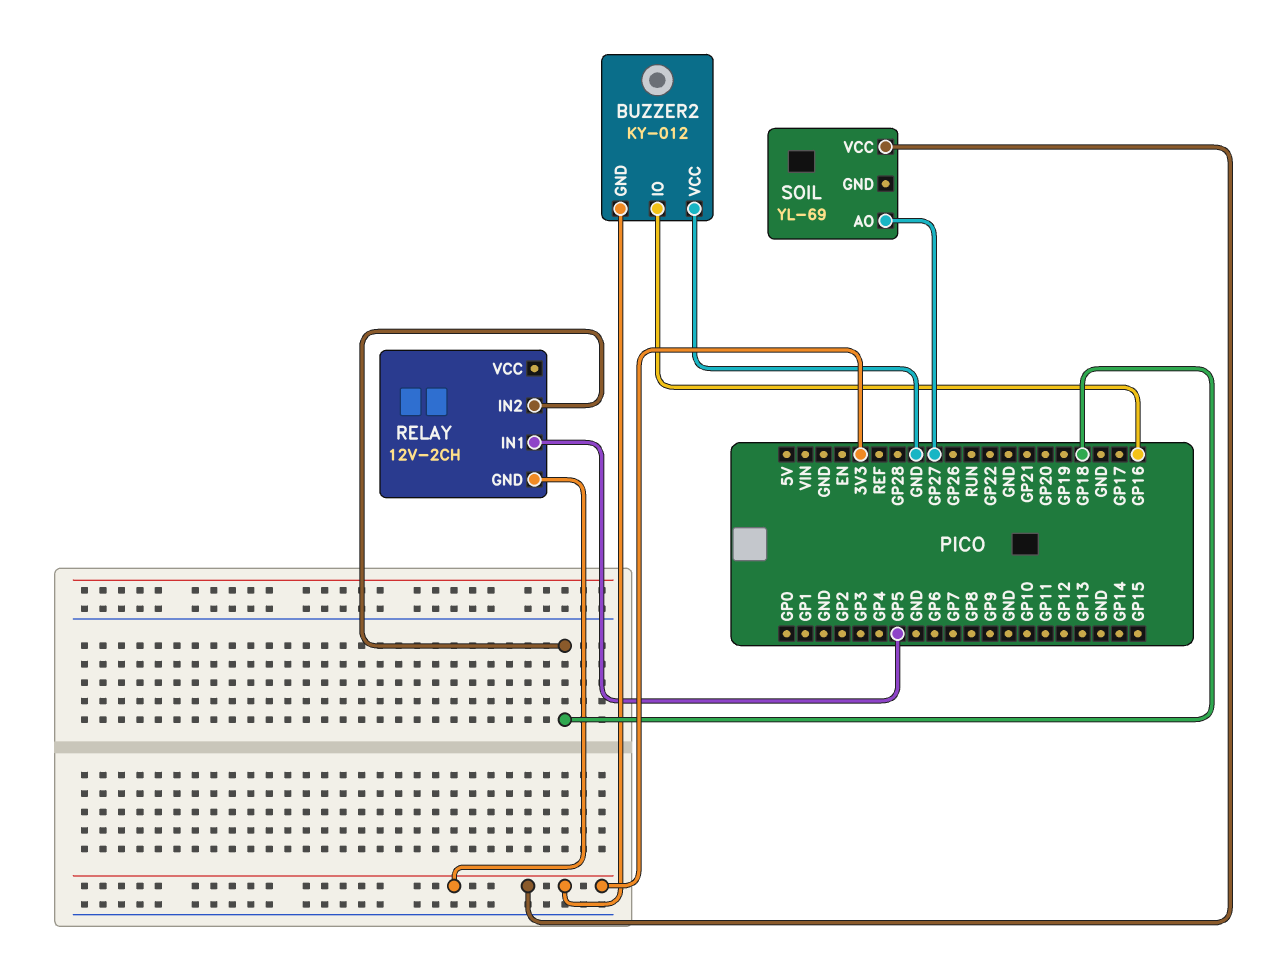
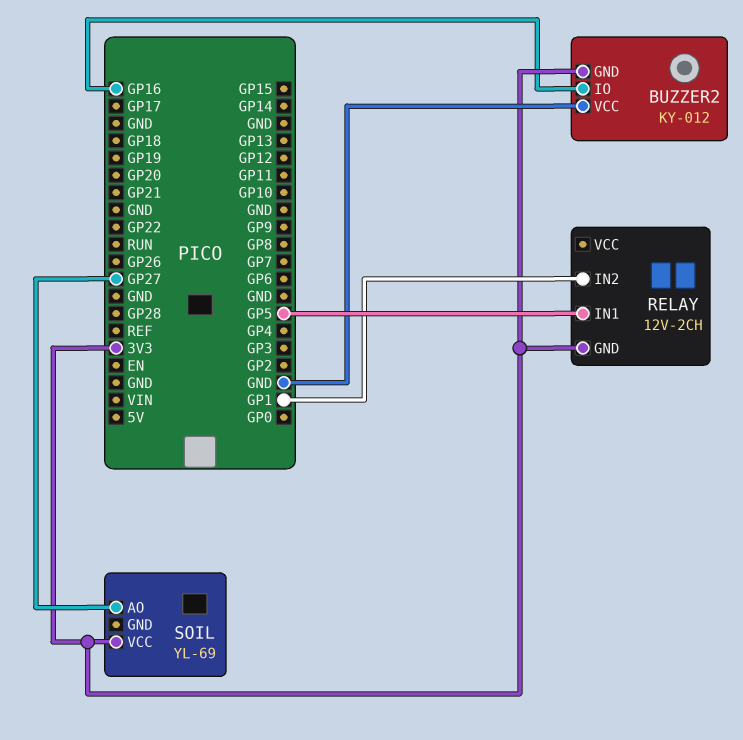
RELAY pin IN2: GP18 -> GP1

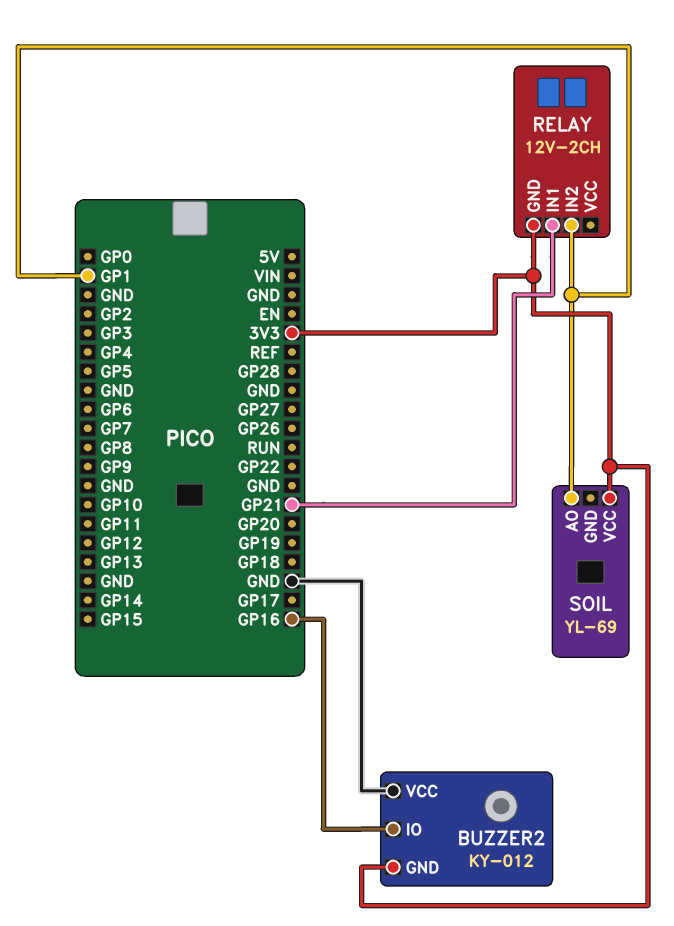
RELAY pin IN1: GP5 -> GP21
SOIL pin AO: GP27 -> GP1

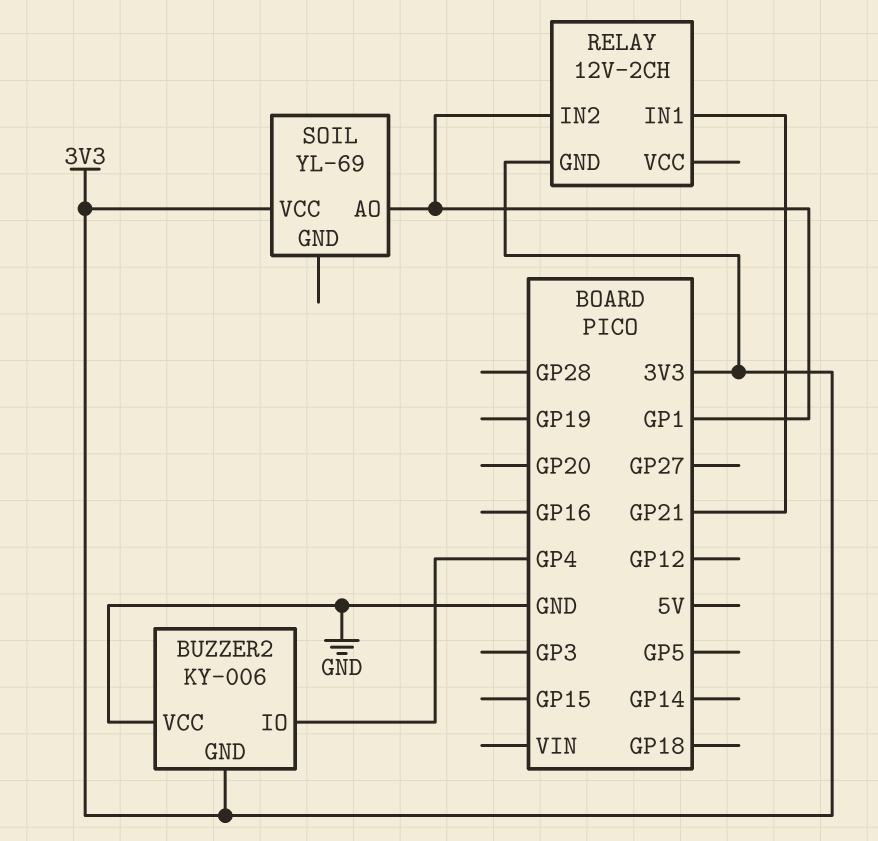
BUZZER2: KY-012 -> KY-006
BUZZER2 pin IO: GP16 -> GP4

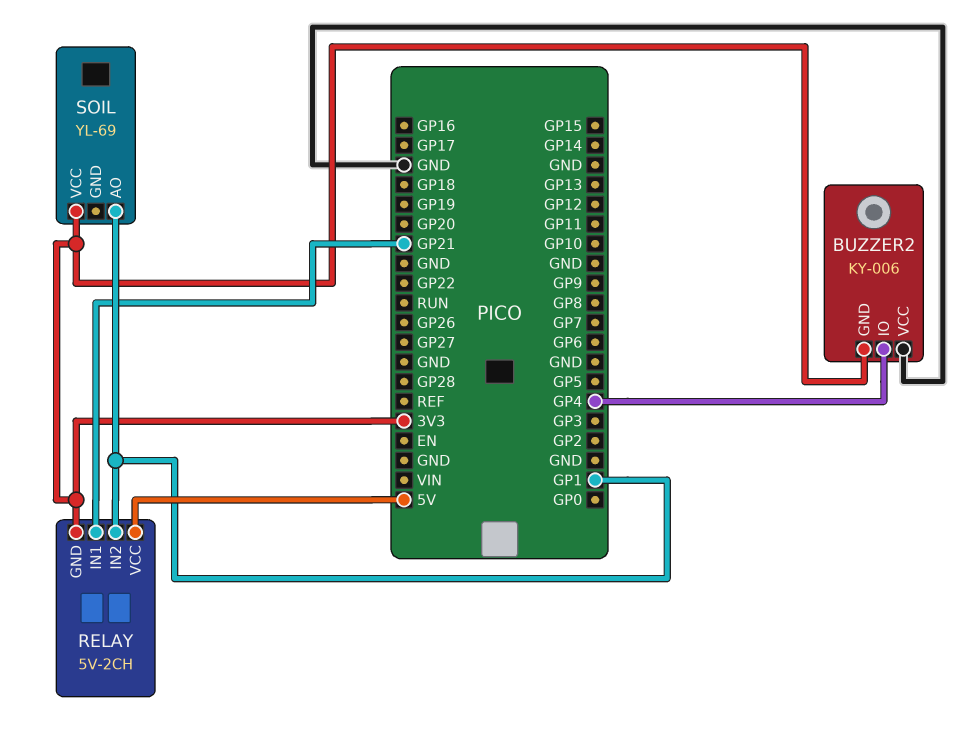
RELAY: 12V-2CH -> 5V-2CH
RELAY pin VCC: none -> 5V

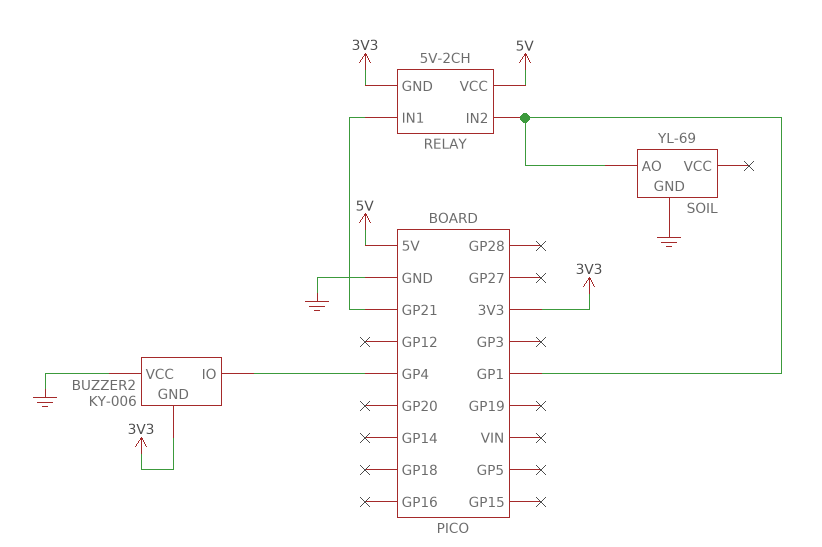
SOIL pin GND: none -> GND
SOIL pin VCC: 3V3 -> none

